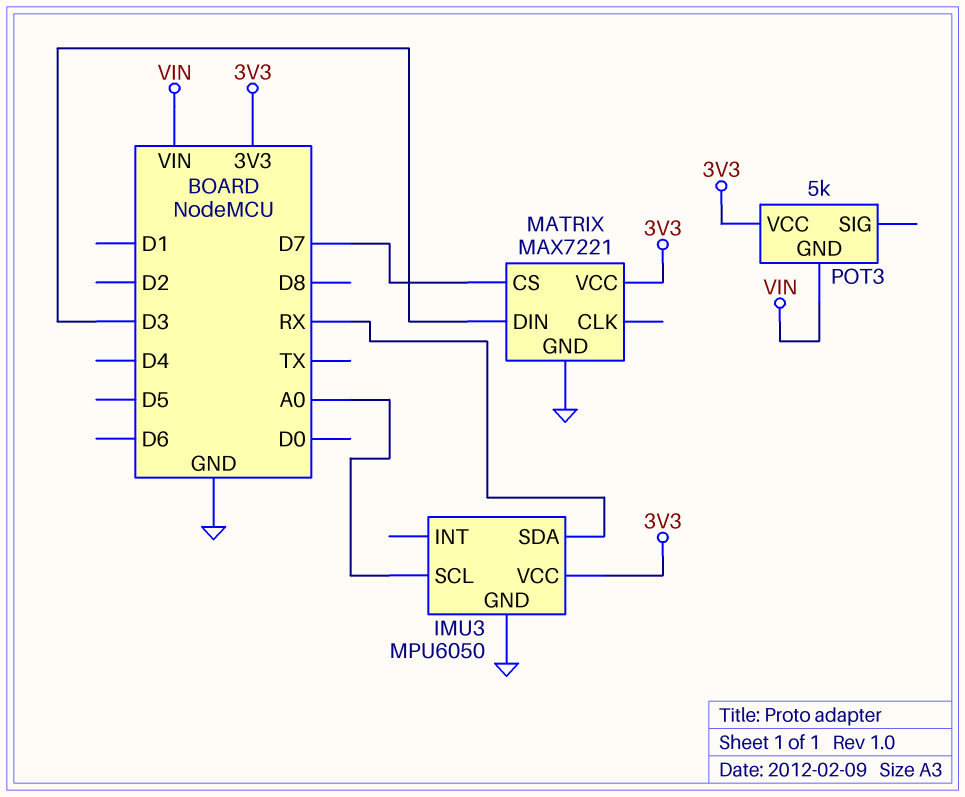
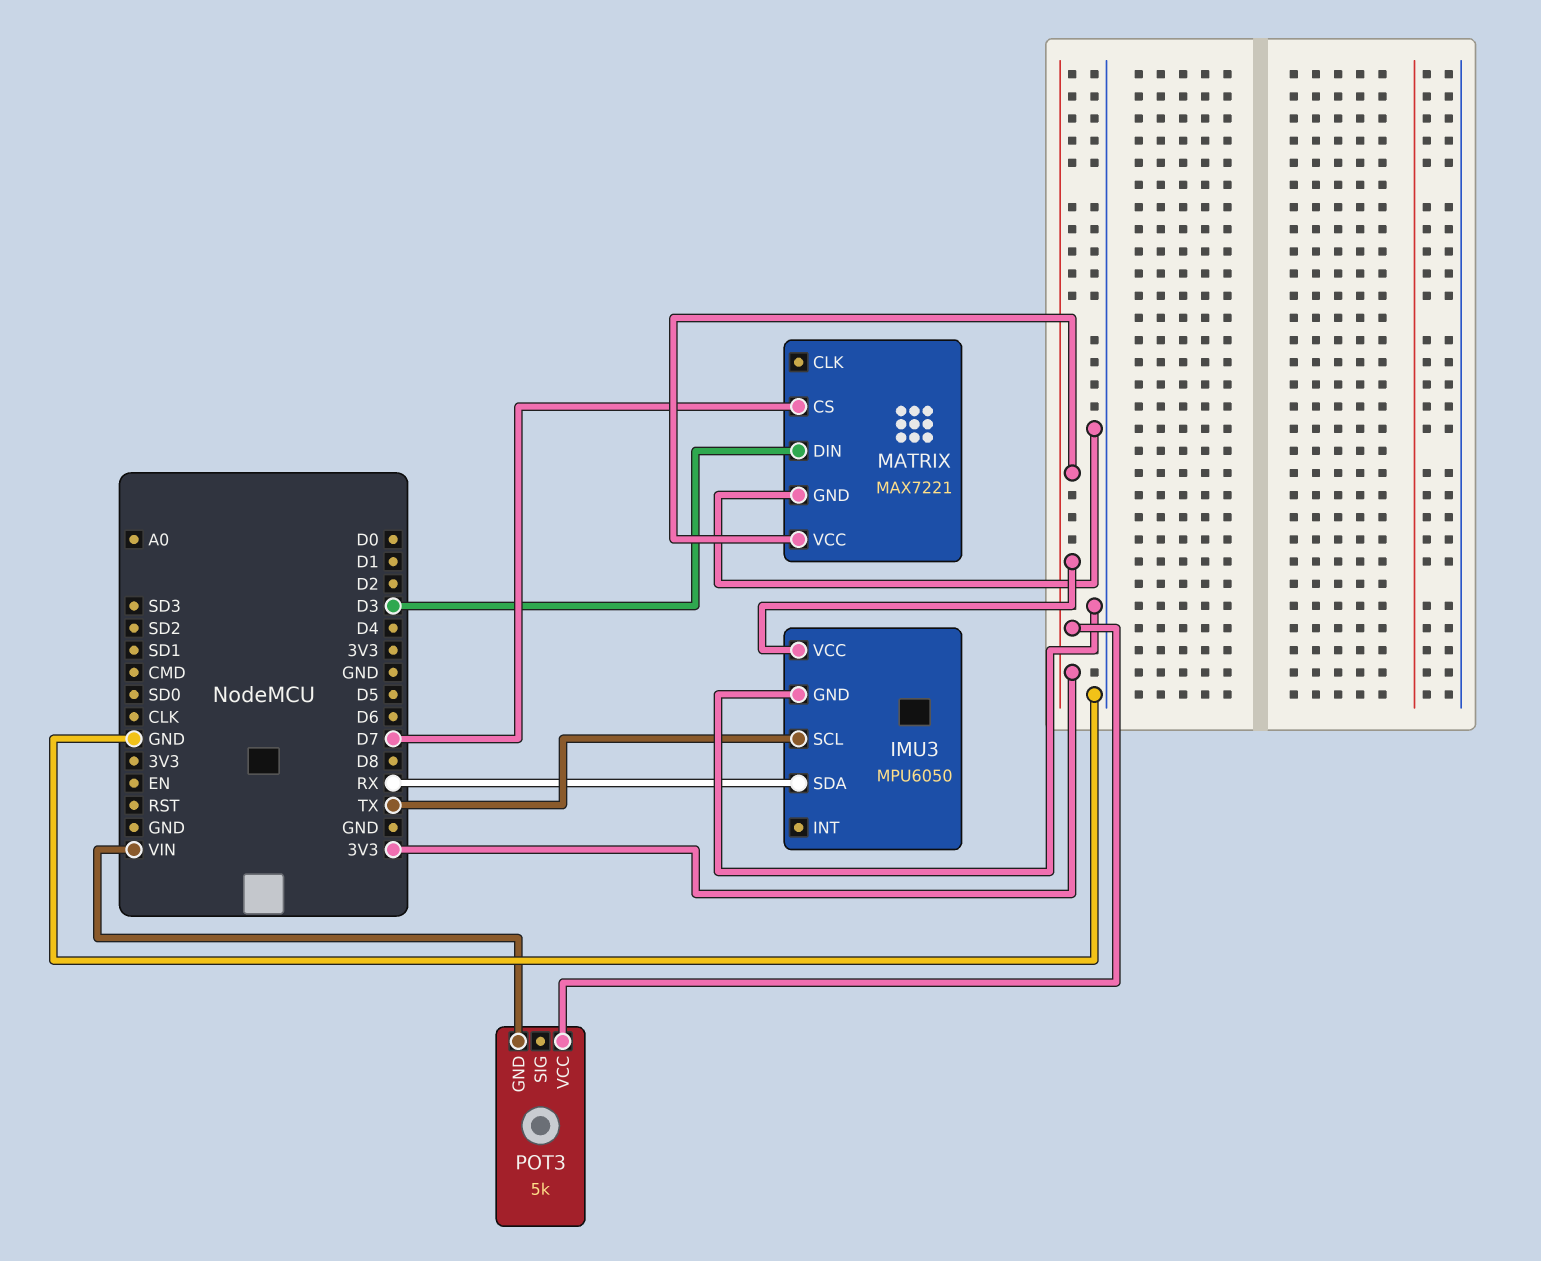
IMU3 pin SCL: A0 -> TX

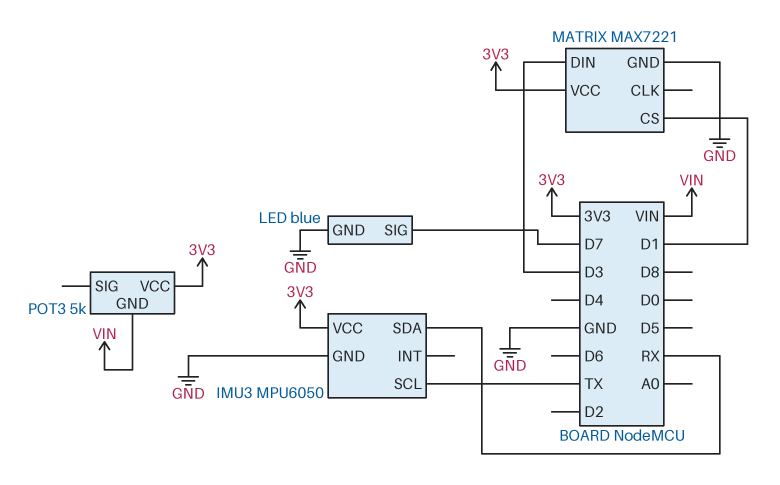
LED: none -> blue
LED pin GND: none -> GND
LED pin SIG: none -> D7
MATRIX pin CS: D7 -> D1

